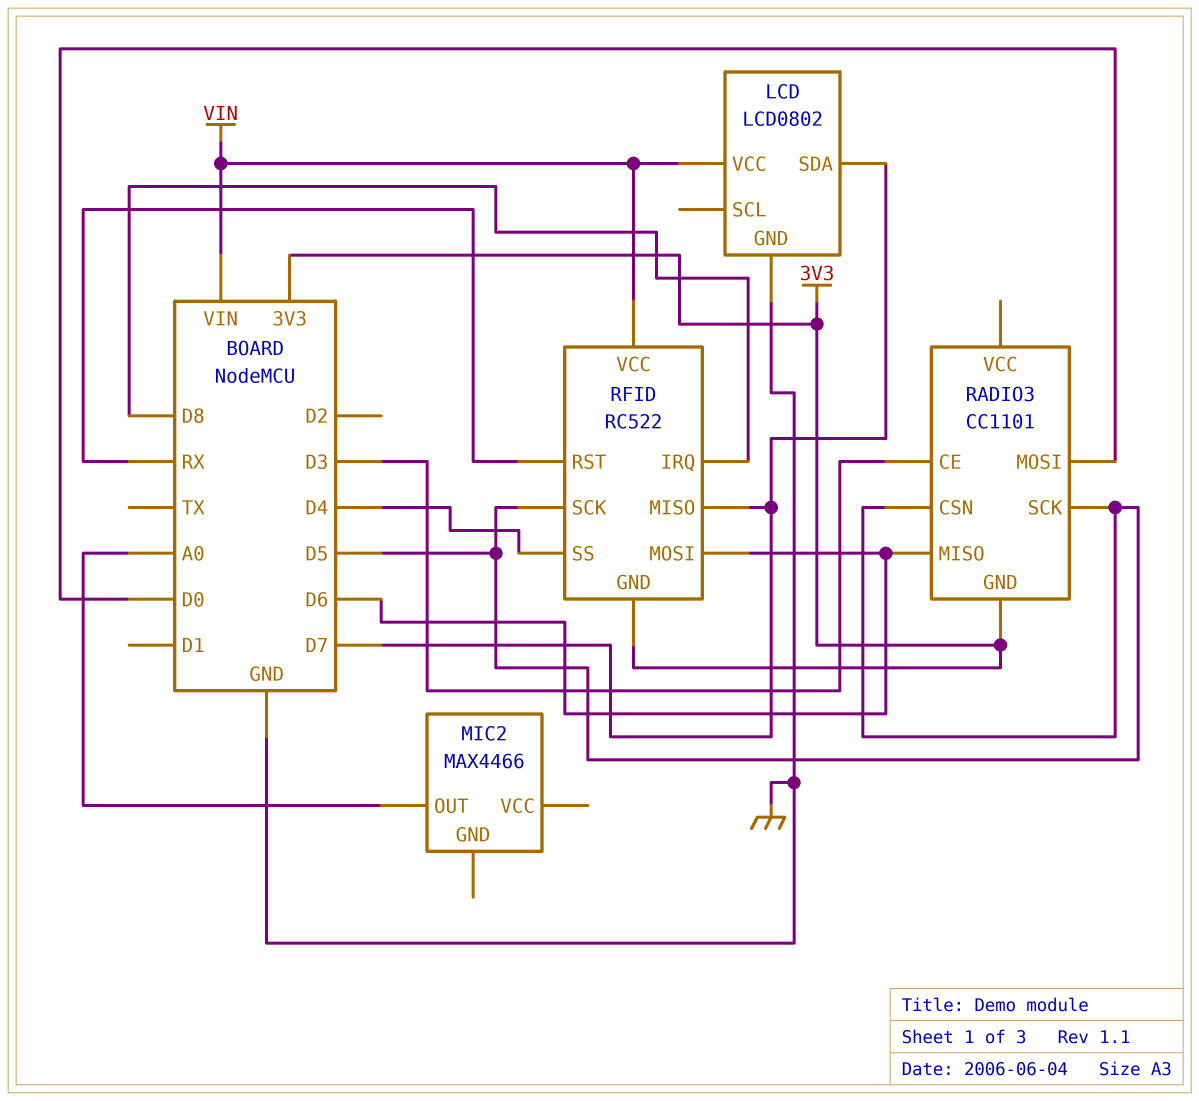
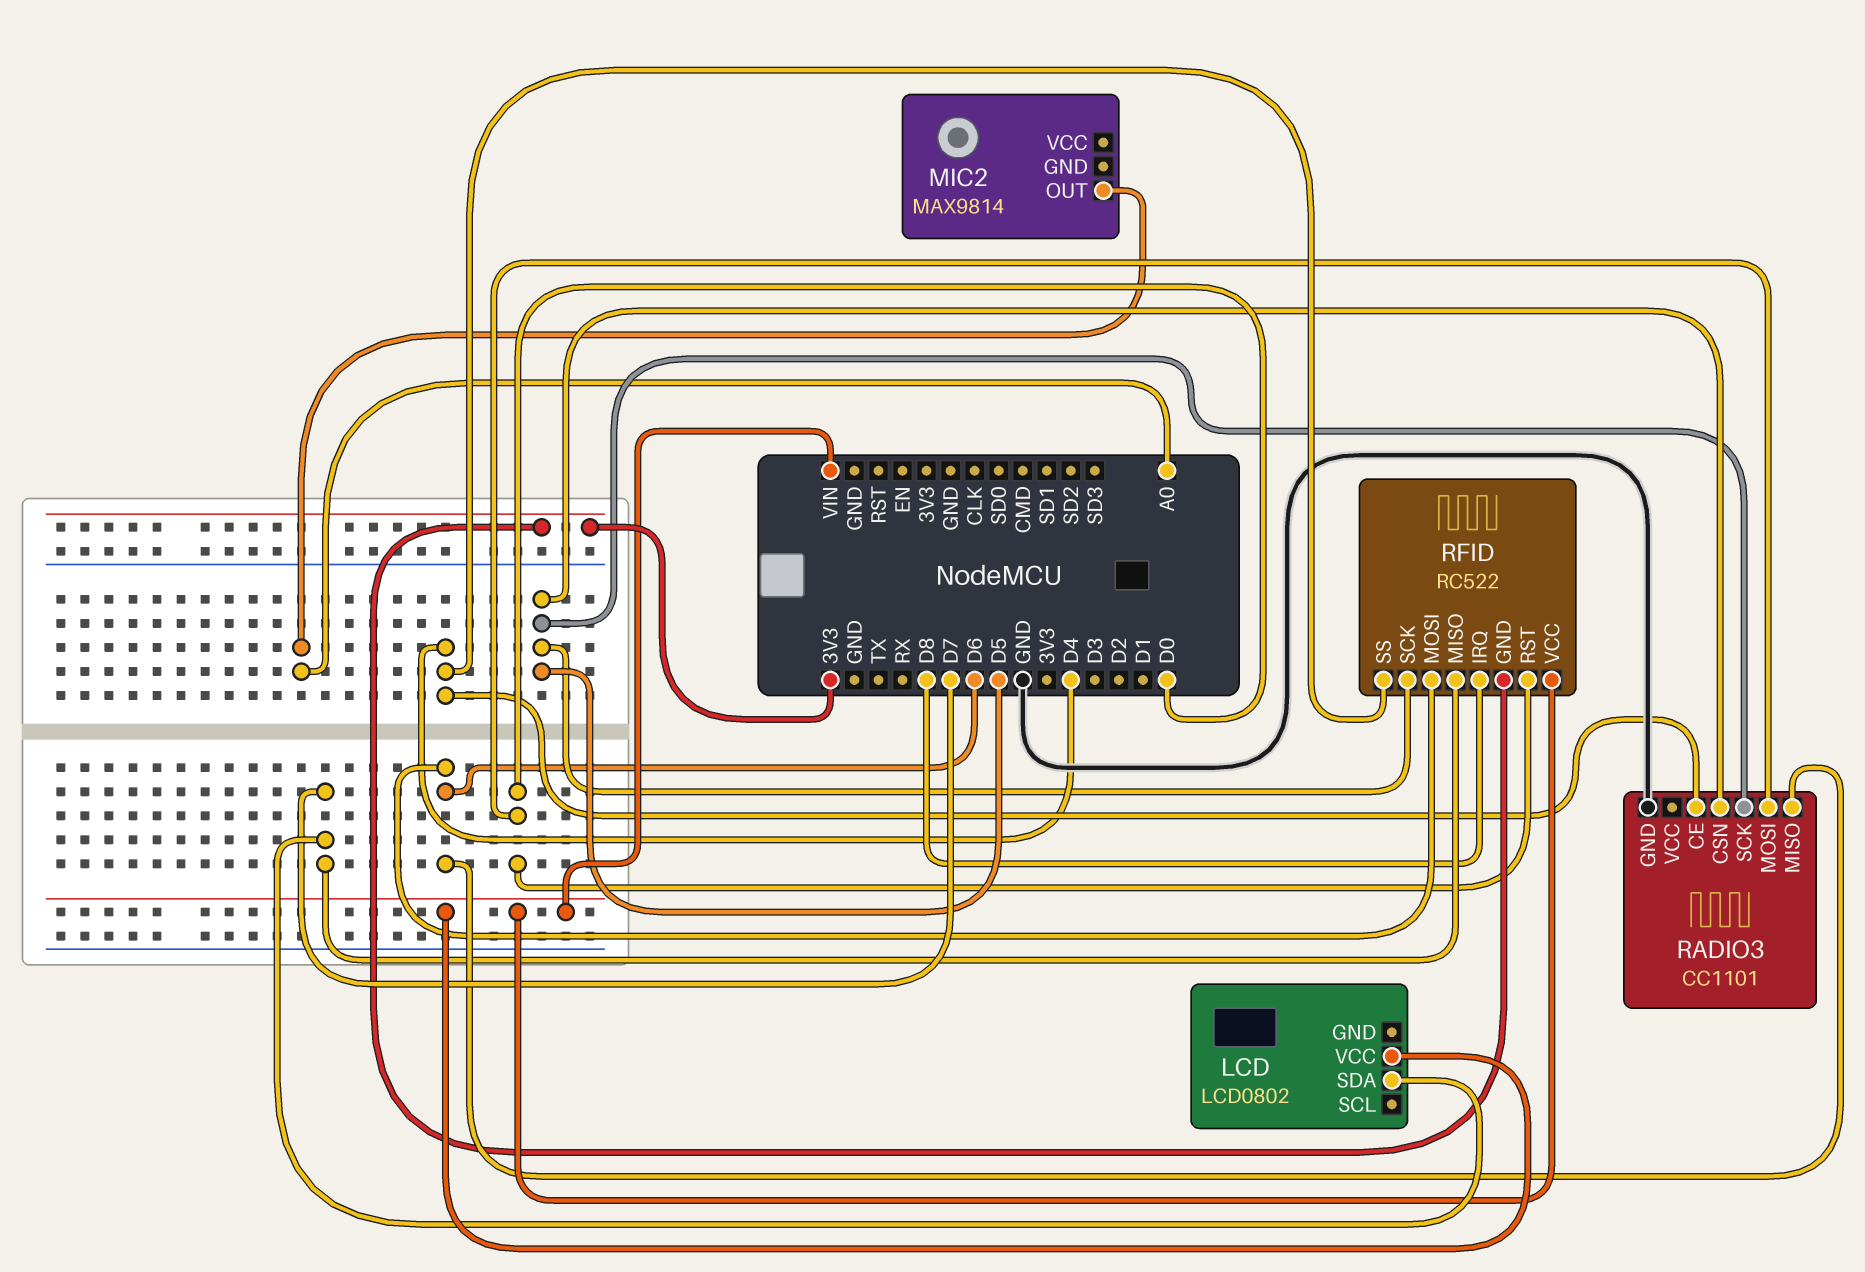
LCD pin GND: GND -> none
MIC2: MAX4466 -> MAX9814
RADIO3 pin CE: D3 -> D4
RADIO3 pin GND: 3V3 -> GND
RFID pin RST: RX -> D0

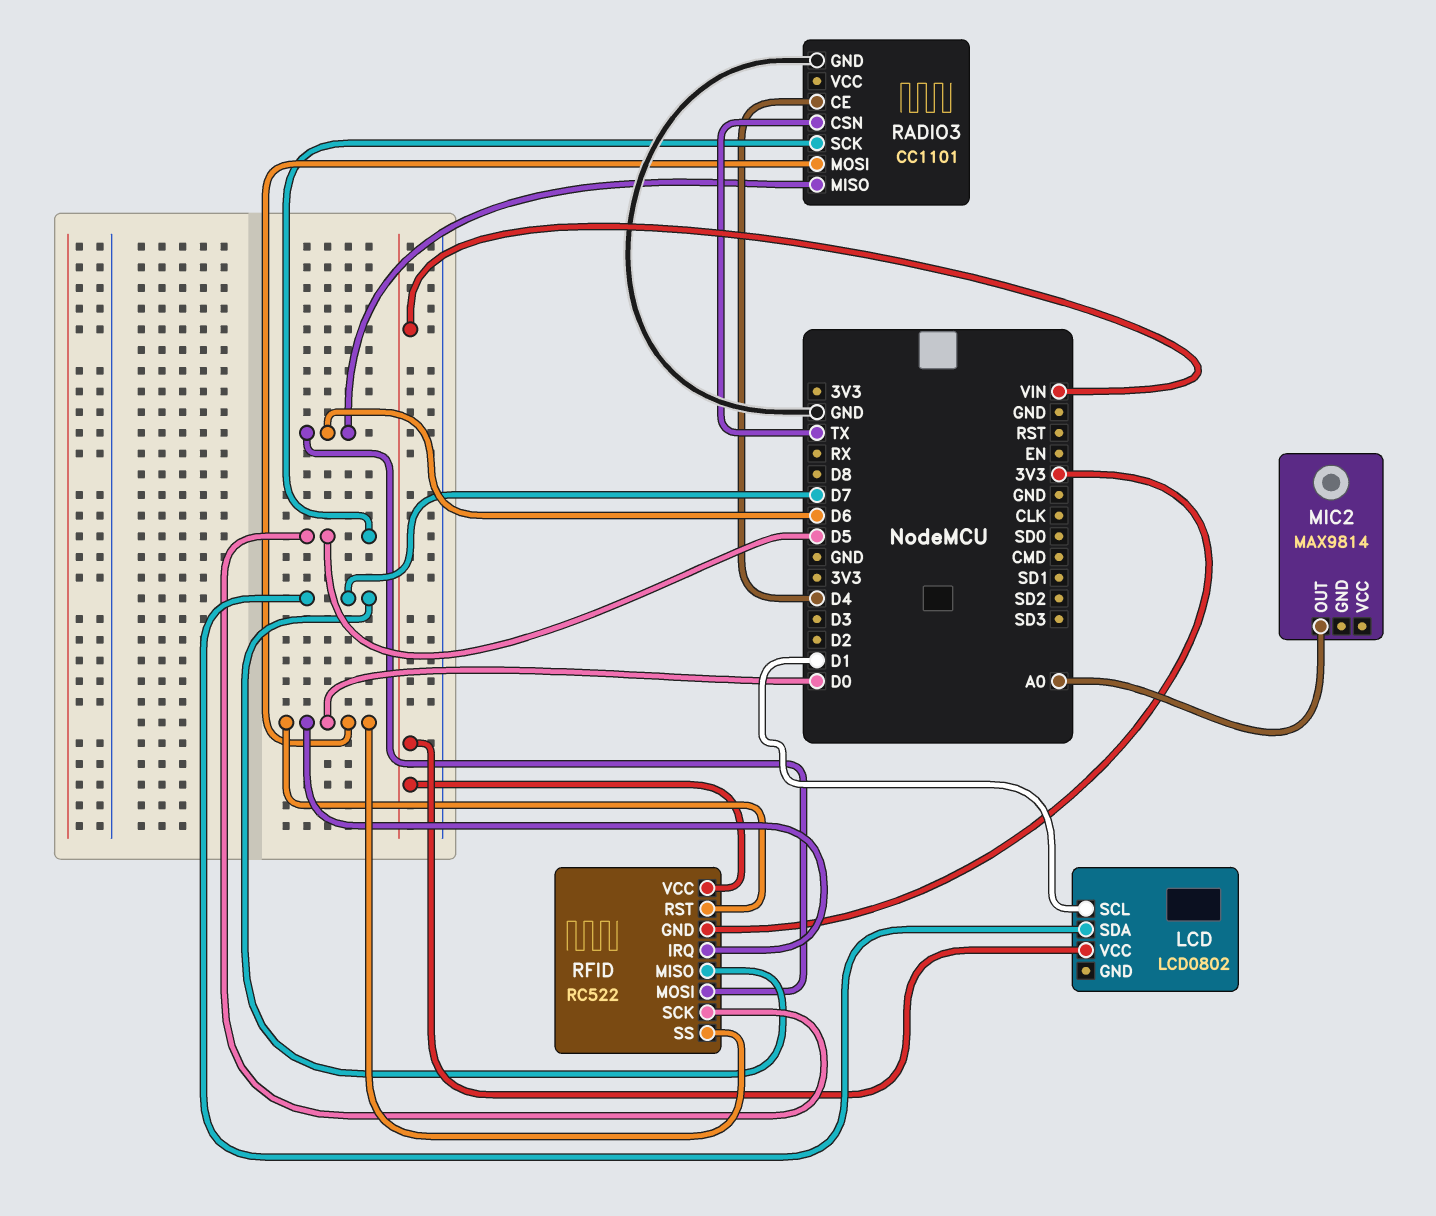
LCD pin SCL: none -> D1
RADIO3 pin CSN: D5 -> TX
RFID pin IRQ: D8 -> D0
RFID pin SS: D4 -> D0

